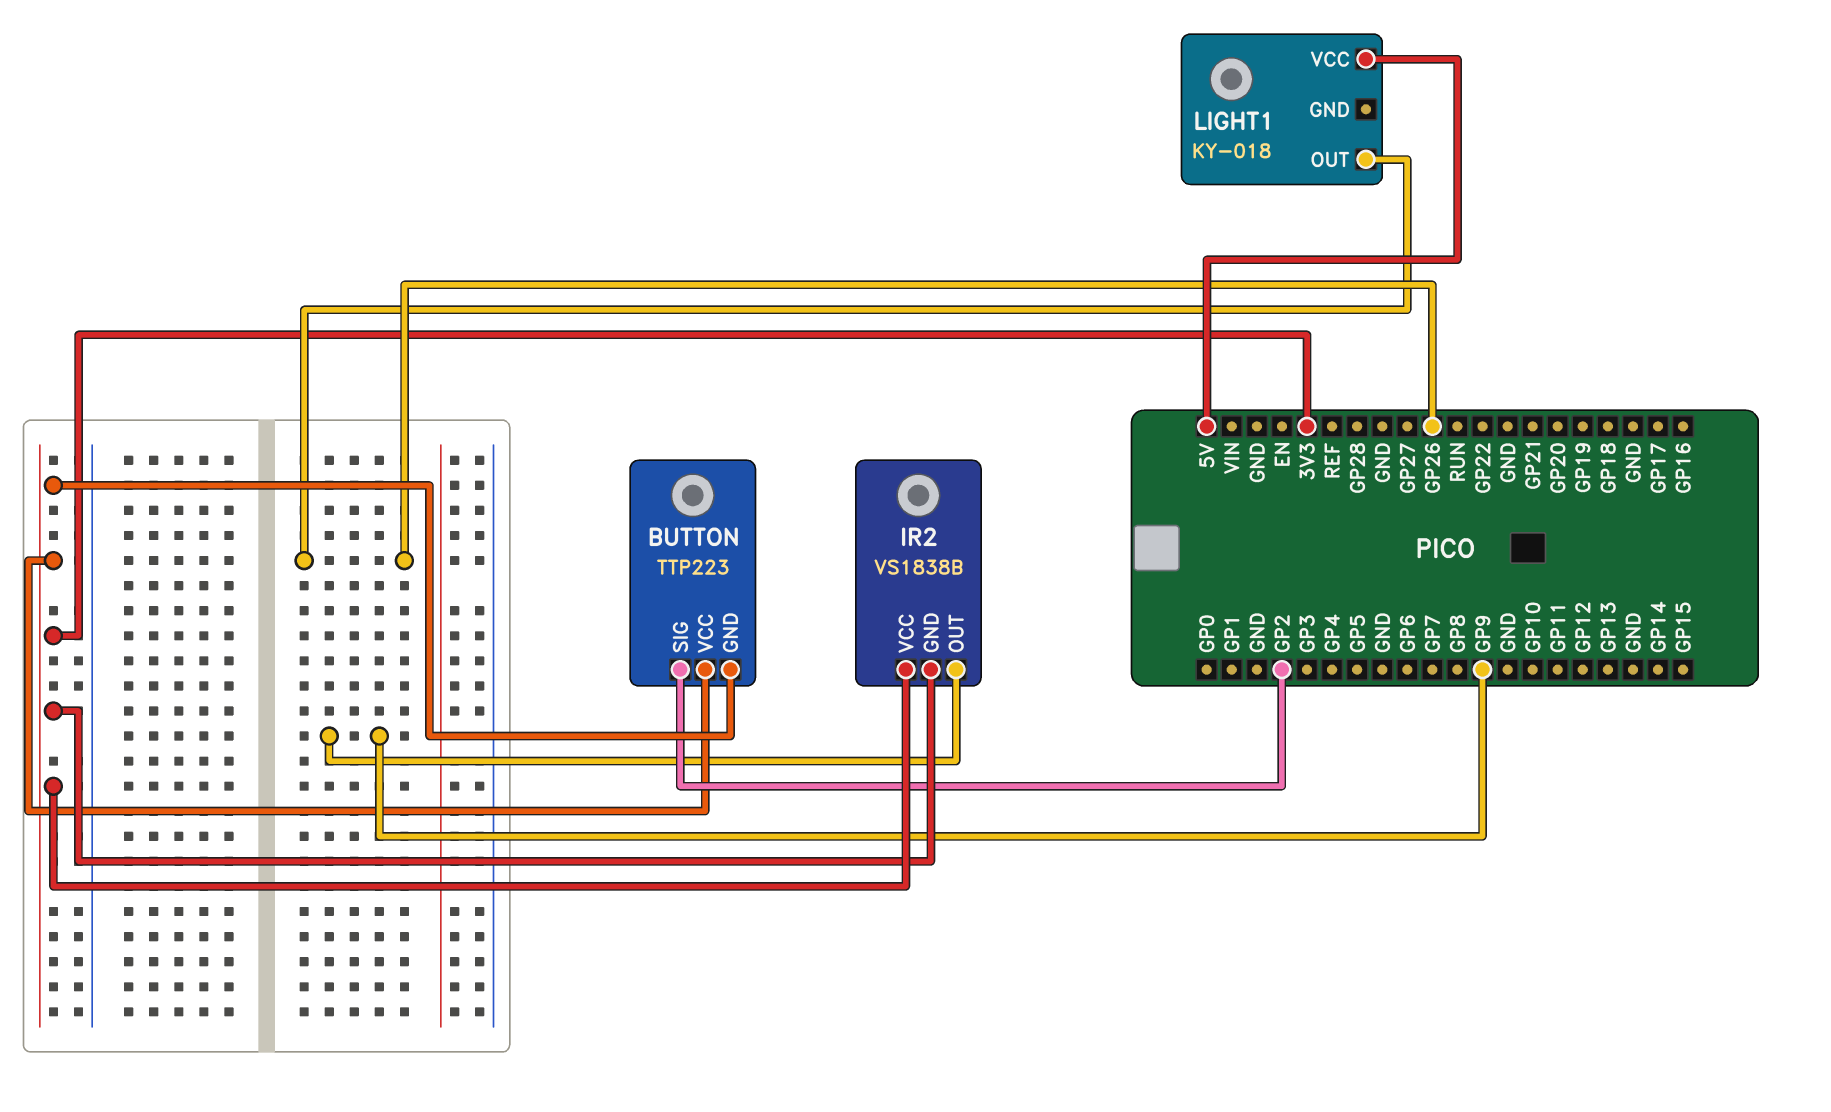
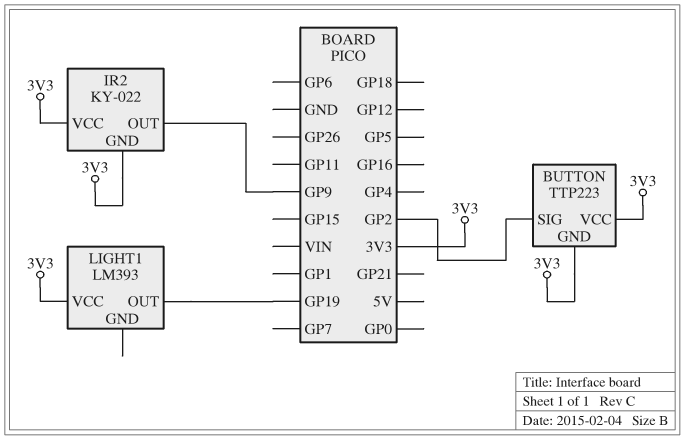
IR2: VS1838B -> KY-022
LIGHT1: KY-018 -> LM393
LIGHT1 pin OUT: GP26 -> GP19
LIGHT1 pin VCC: 5V -> 3V3

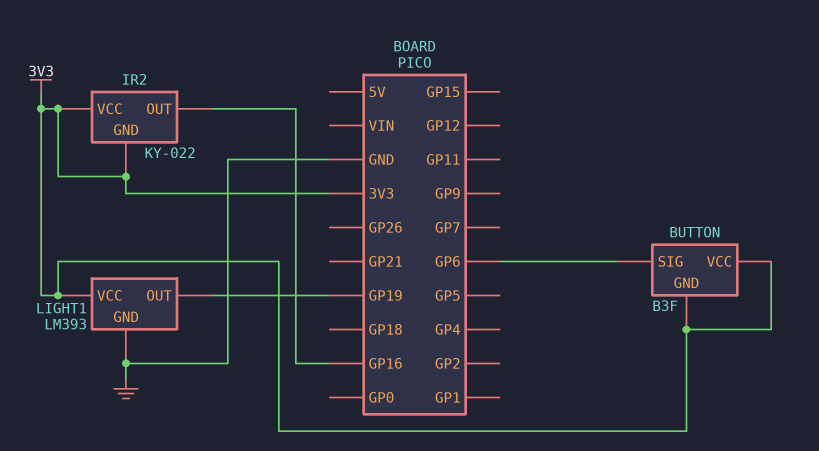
BUTTON: TTP223 -> B3F
BUTTON pin SIG: GP2 -> GP6
IR2 pin OUT: GP9 -> GP16
LIGHT1 pin GND: none -> GND

